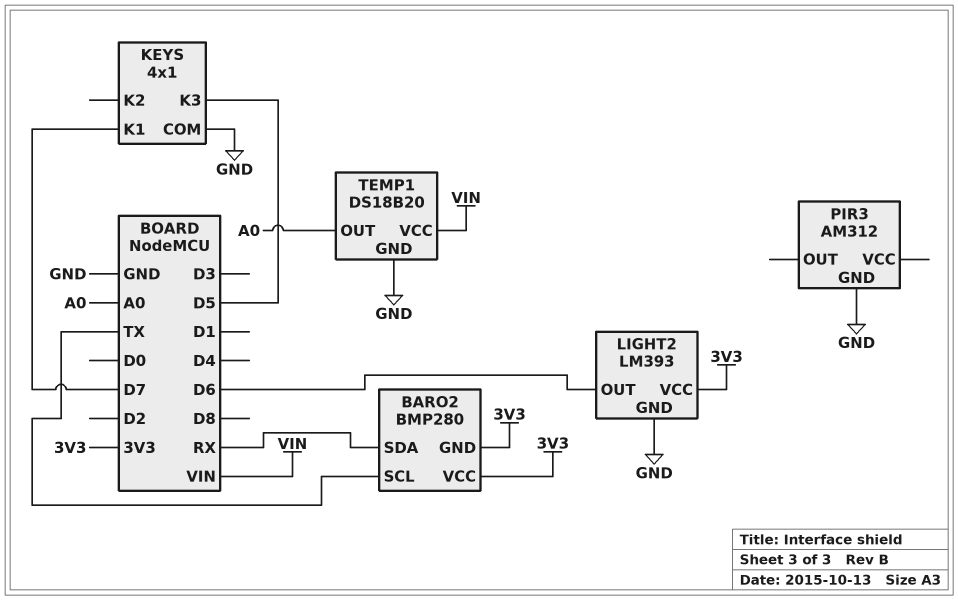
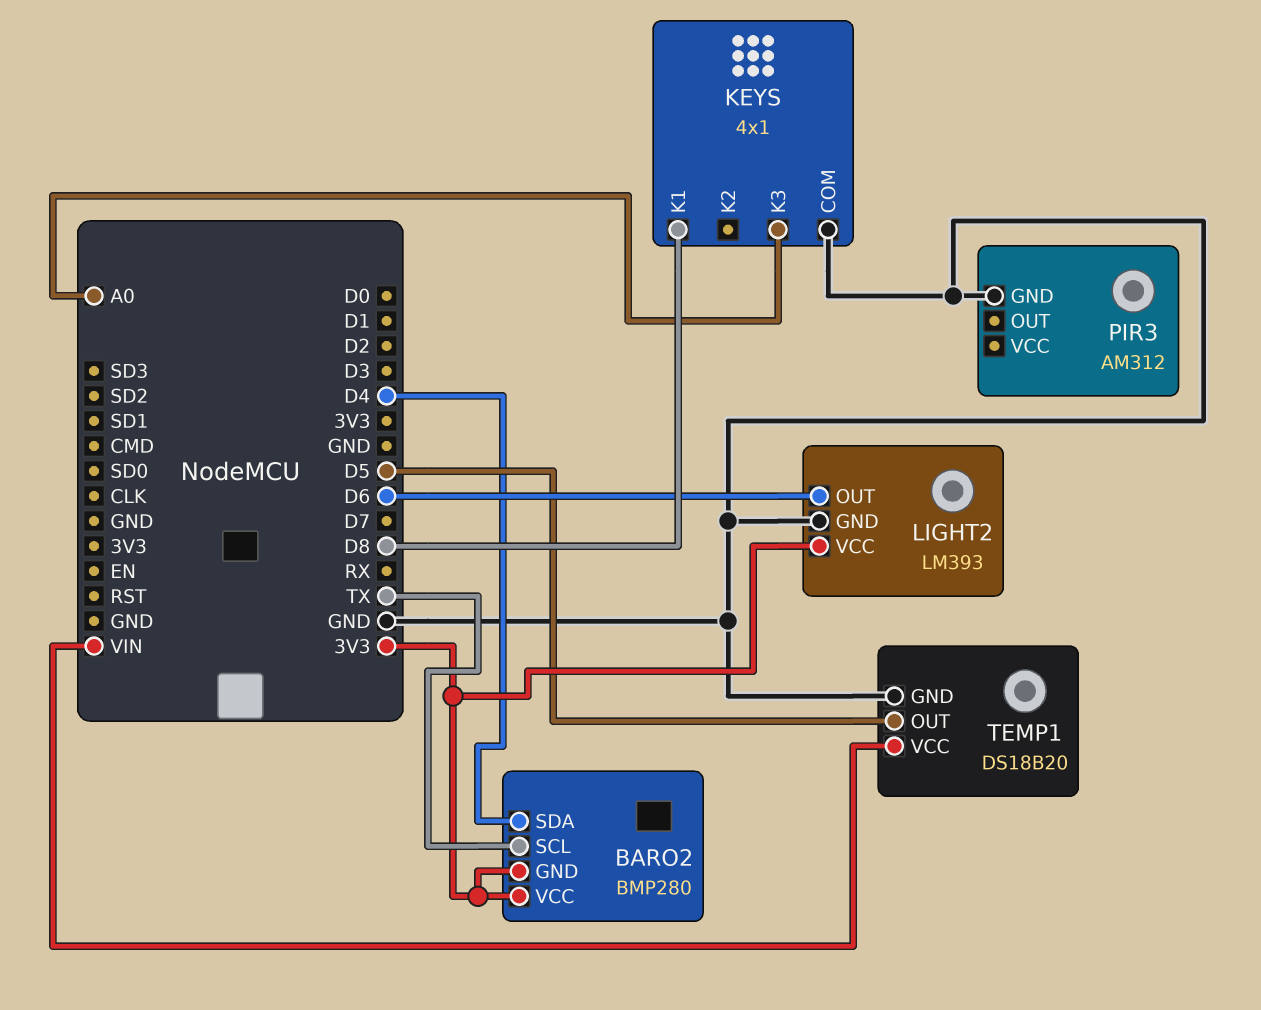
BARO2 pin SDA: RX -> D4
KEYS pin K1: D7 -> D8
KEYS pin K3: D5 -> A0
TEMP1 pin OUT: A0 -> D5

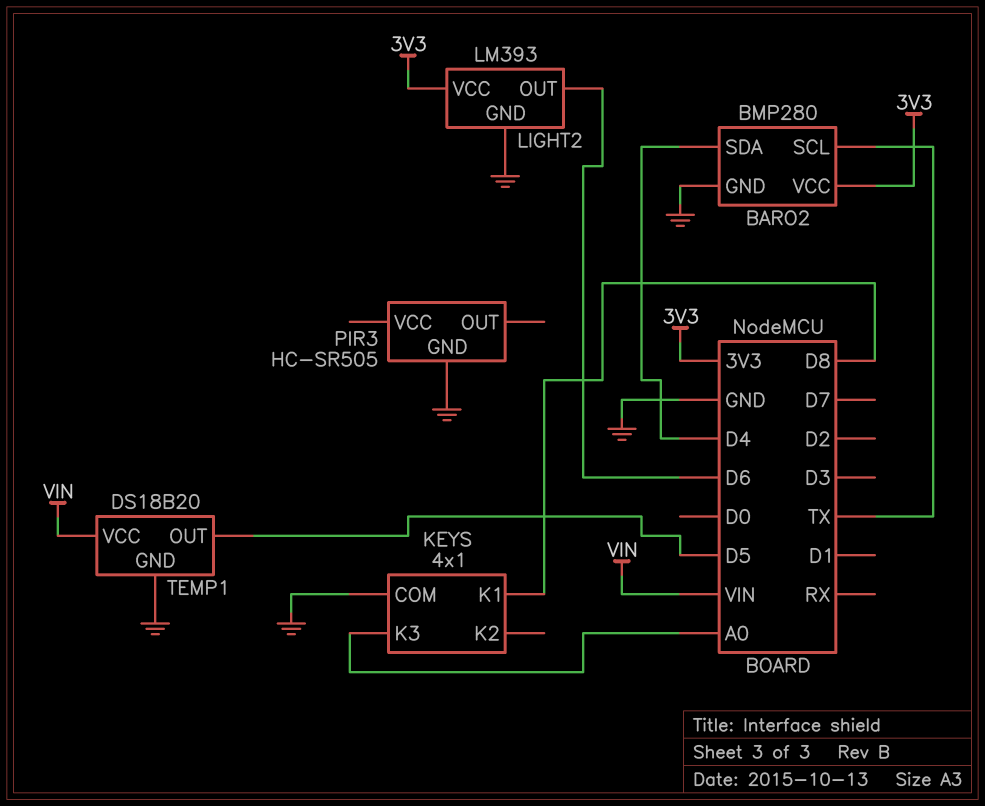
BARO2 pin GND: 3V3 -> GND
PIR3: AM312 -> HC-SR505

